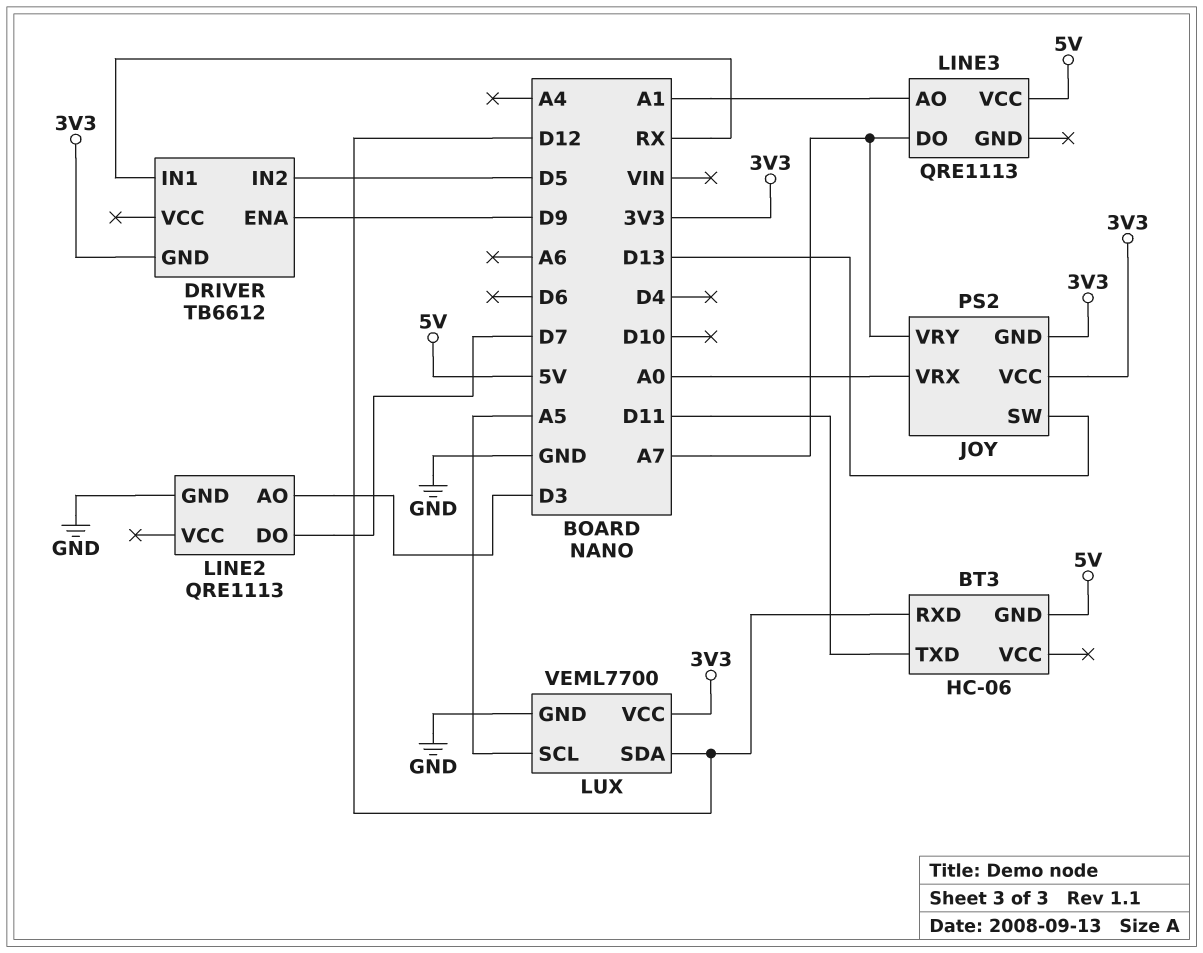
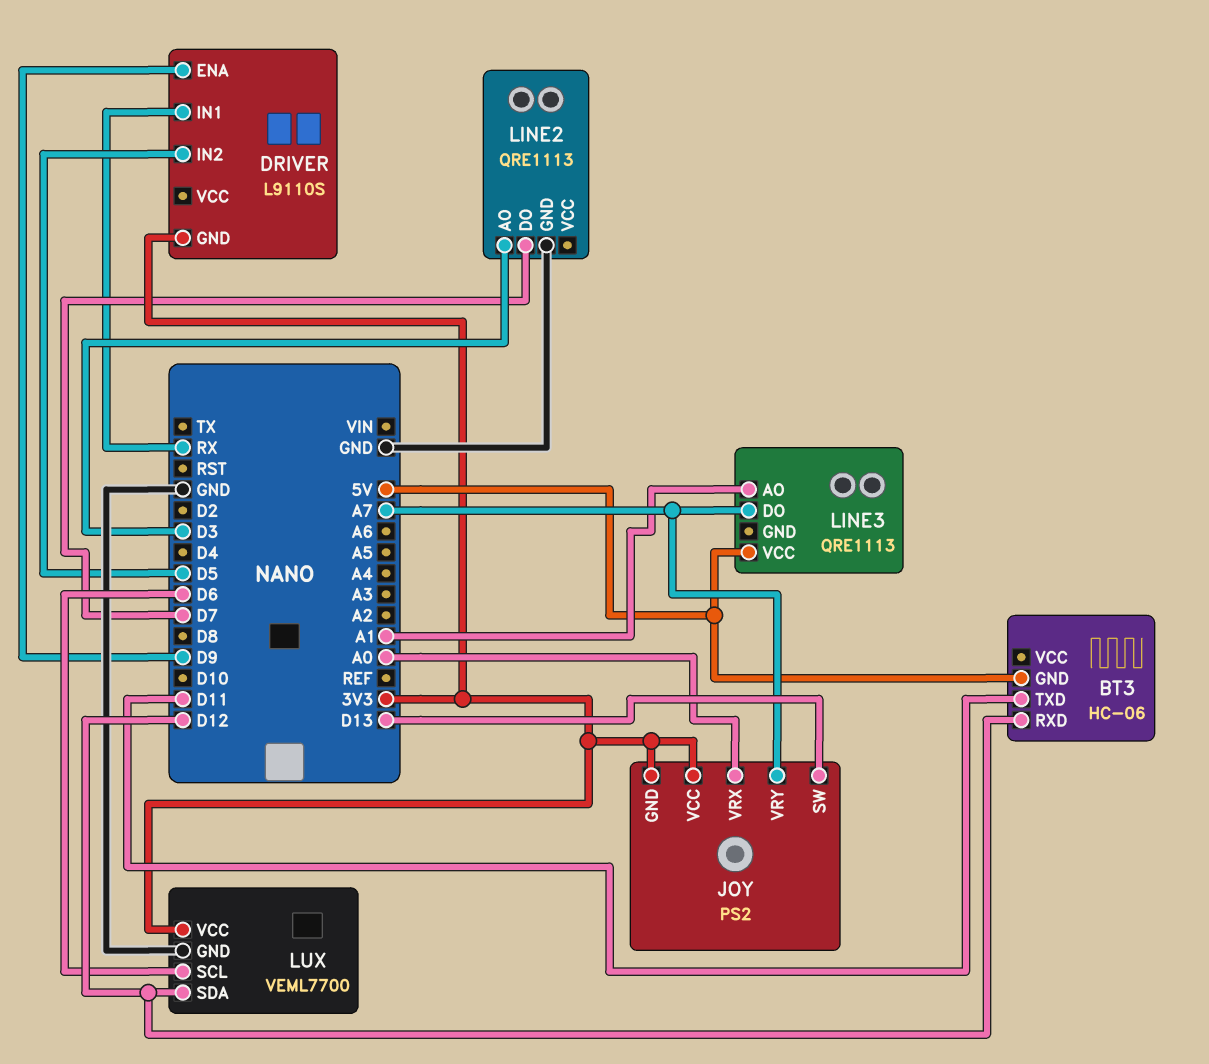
DRIVER: TB6612 -> L9110S
LUX pin SCL: A5 -> D6

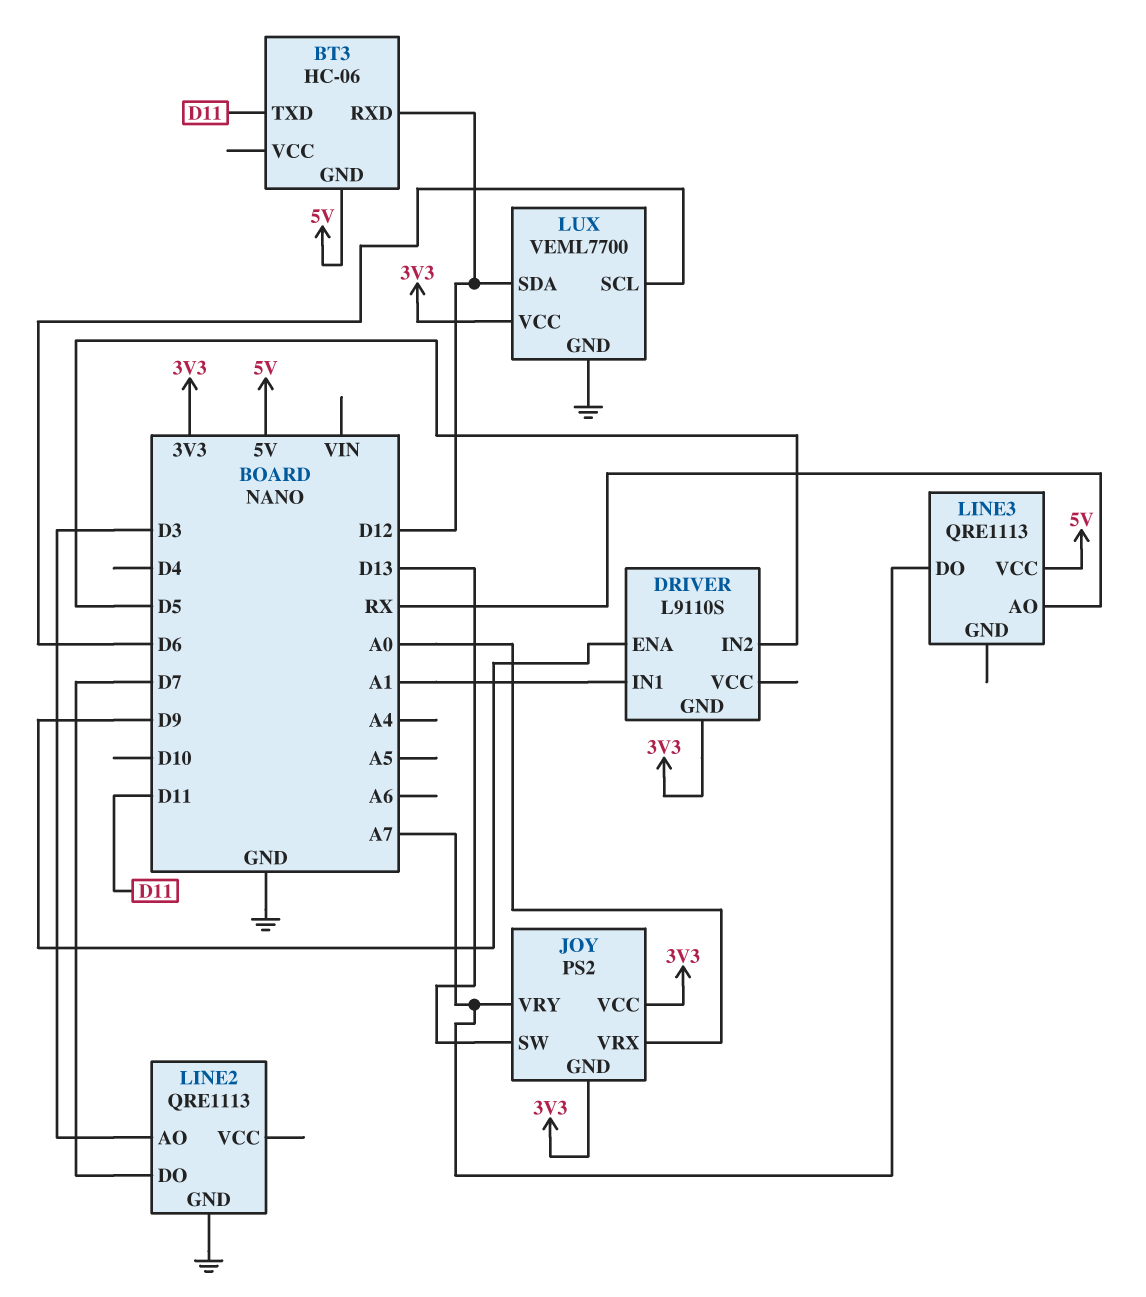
DRIVER pin IN1: RX -> A1
LINE3 pin AO: A1 -> RX

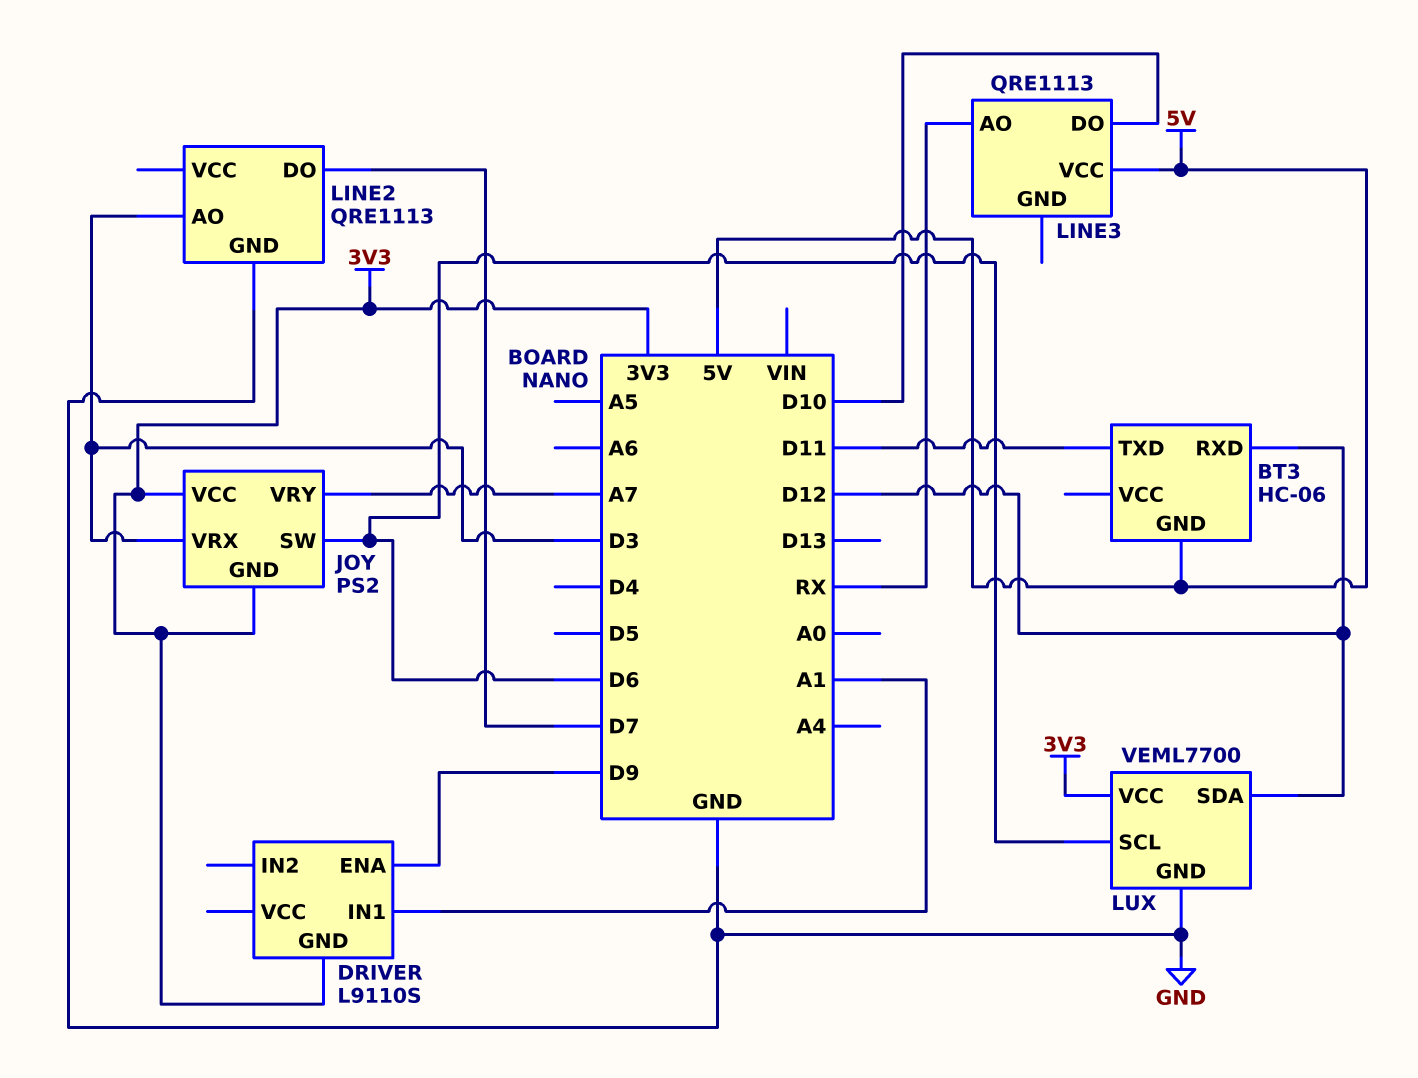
DRIVER pin IN2: D5 -> none
JOY pin SW: D13 -> D6
JOY pin VRX: A0 -> D3
LINE3 pin DO: A7 -> D10

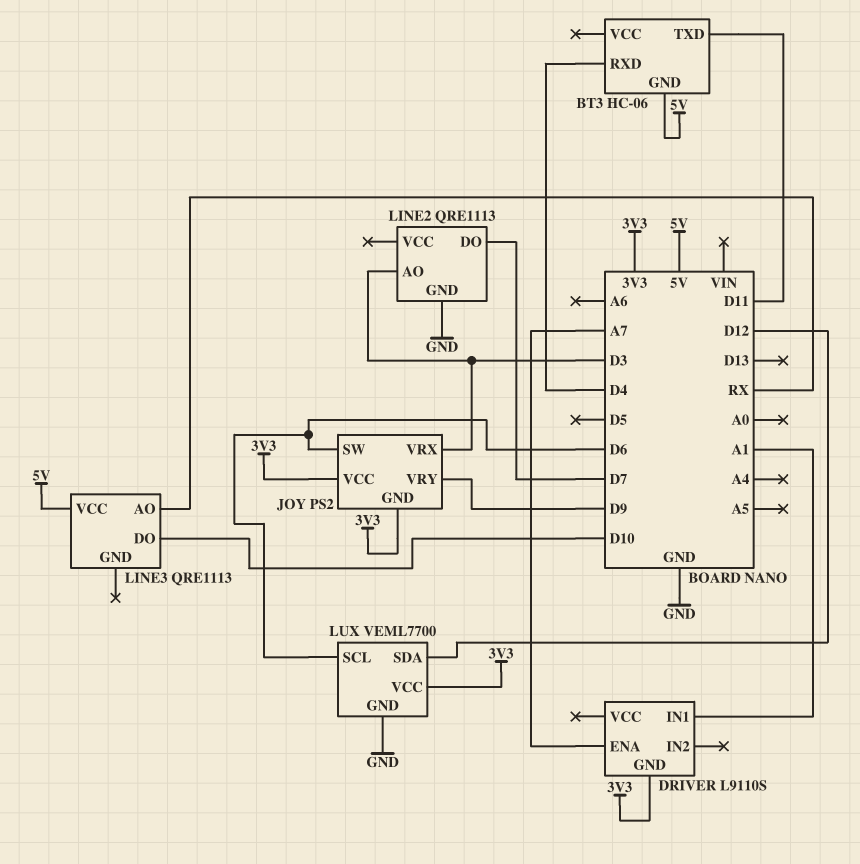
BT3 pin RXD: D12 -> D4
DRIVER pin ENA: D9 -> A7
JOY pin VRY: A7 -> D9

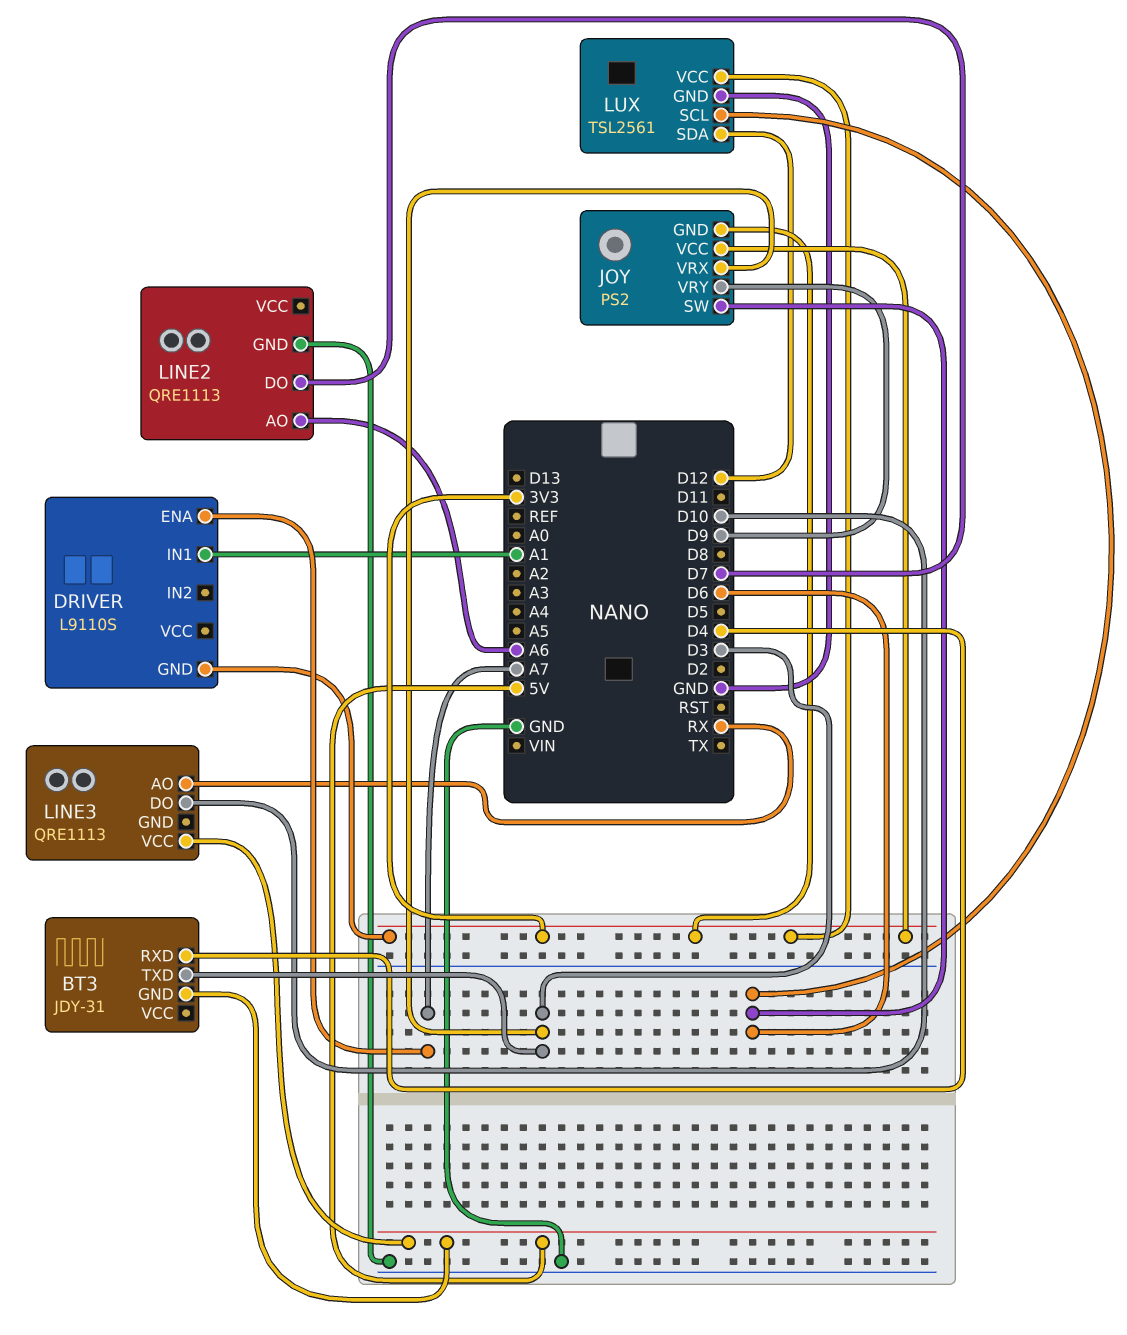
BT3: HC-06 -> JDY-31
BT3 pin TXD: D11 -> D3
LINE2 pin AO: D3 -> A6
LUX: VEML7700 -> TSL2561

